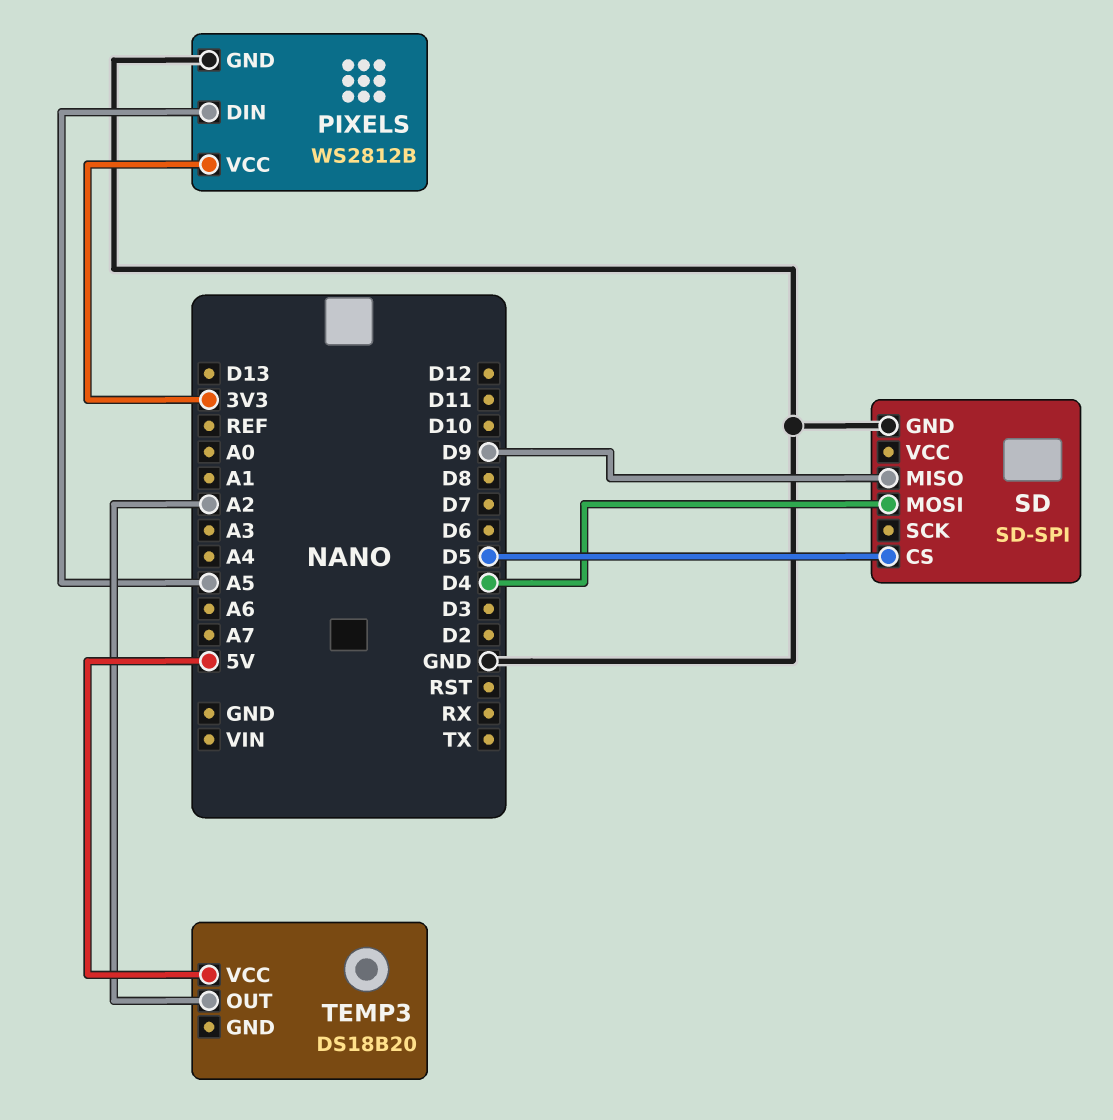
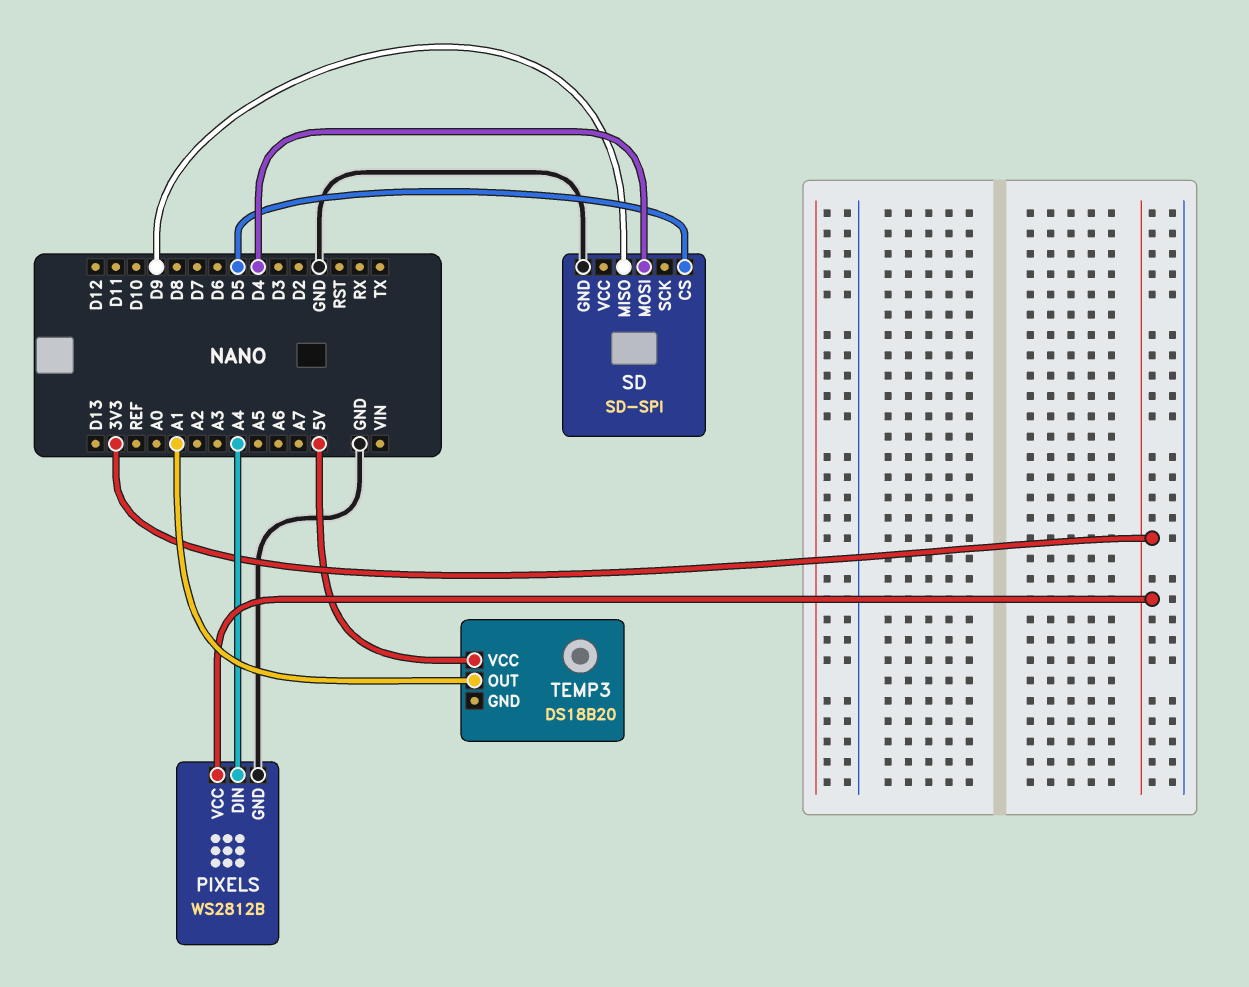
PIXELS pin DIN: A5 -> A4
TEMP3 pin OUT: A2 -> A1

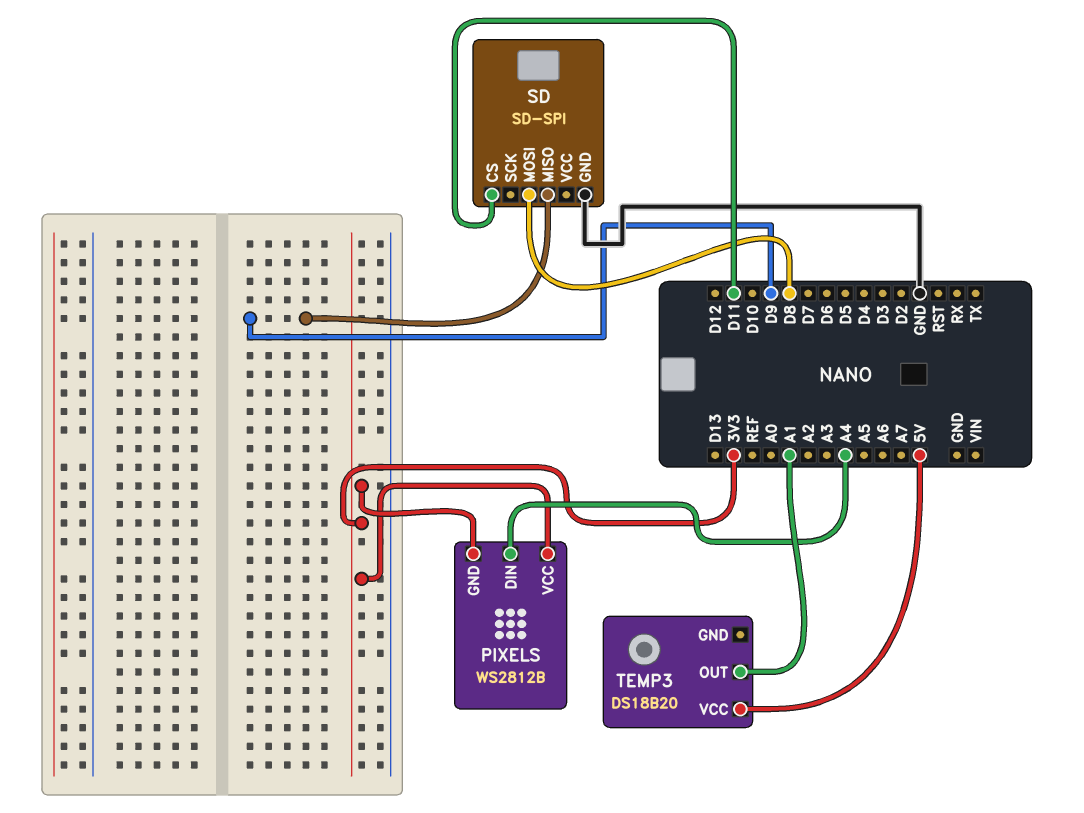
PIXELS pin GND: GND -> 3V3
SD pin CS: D5 -> D11
SD pin MOSI: D4 -> D8

